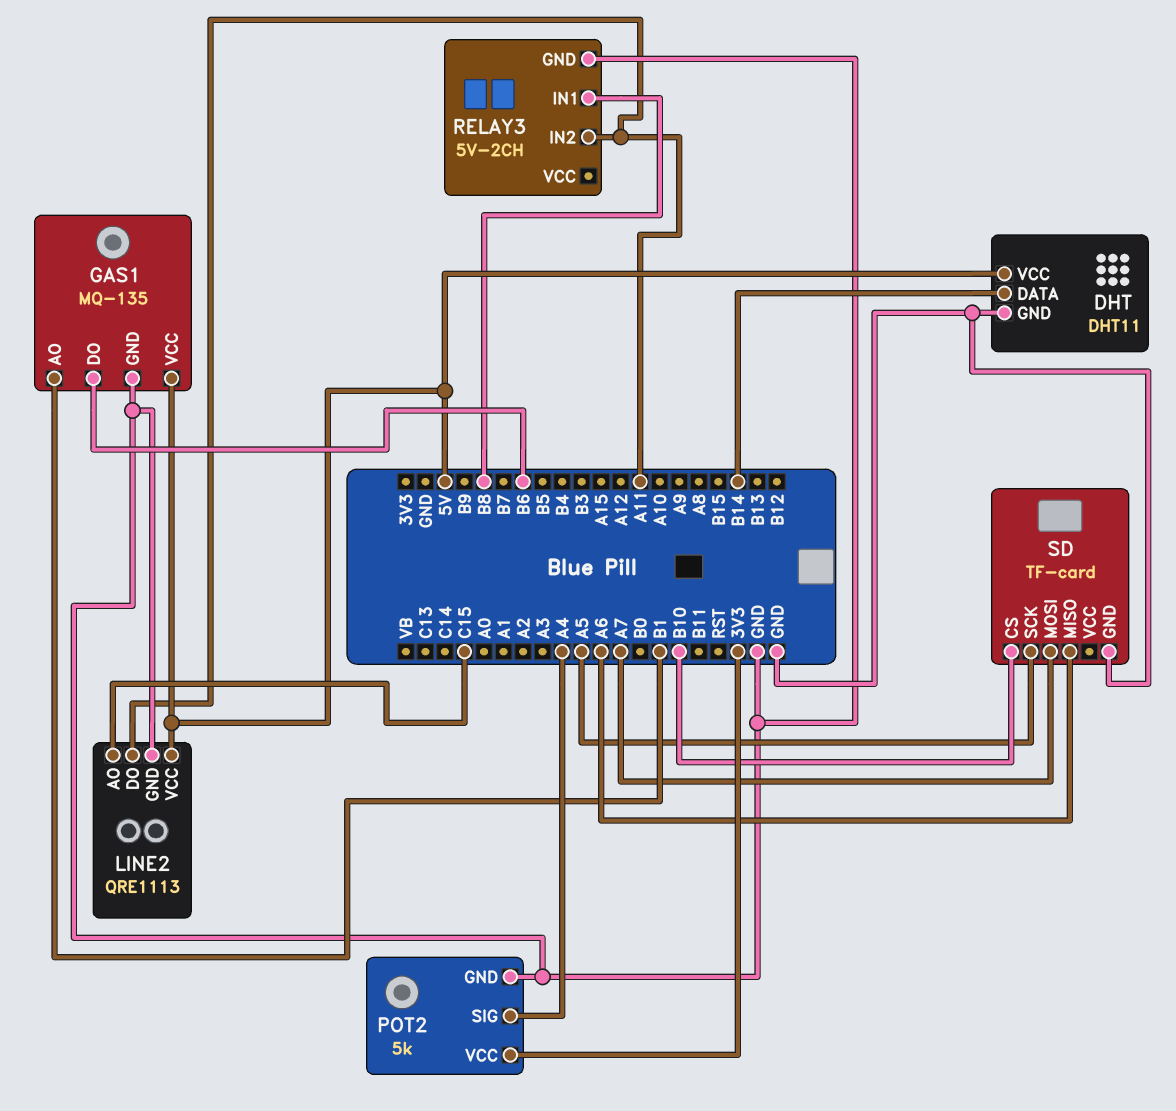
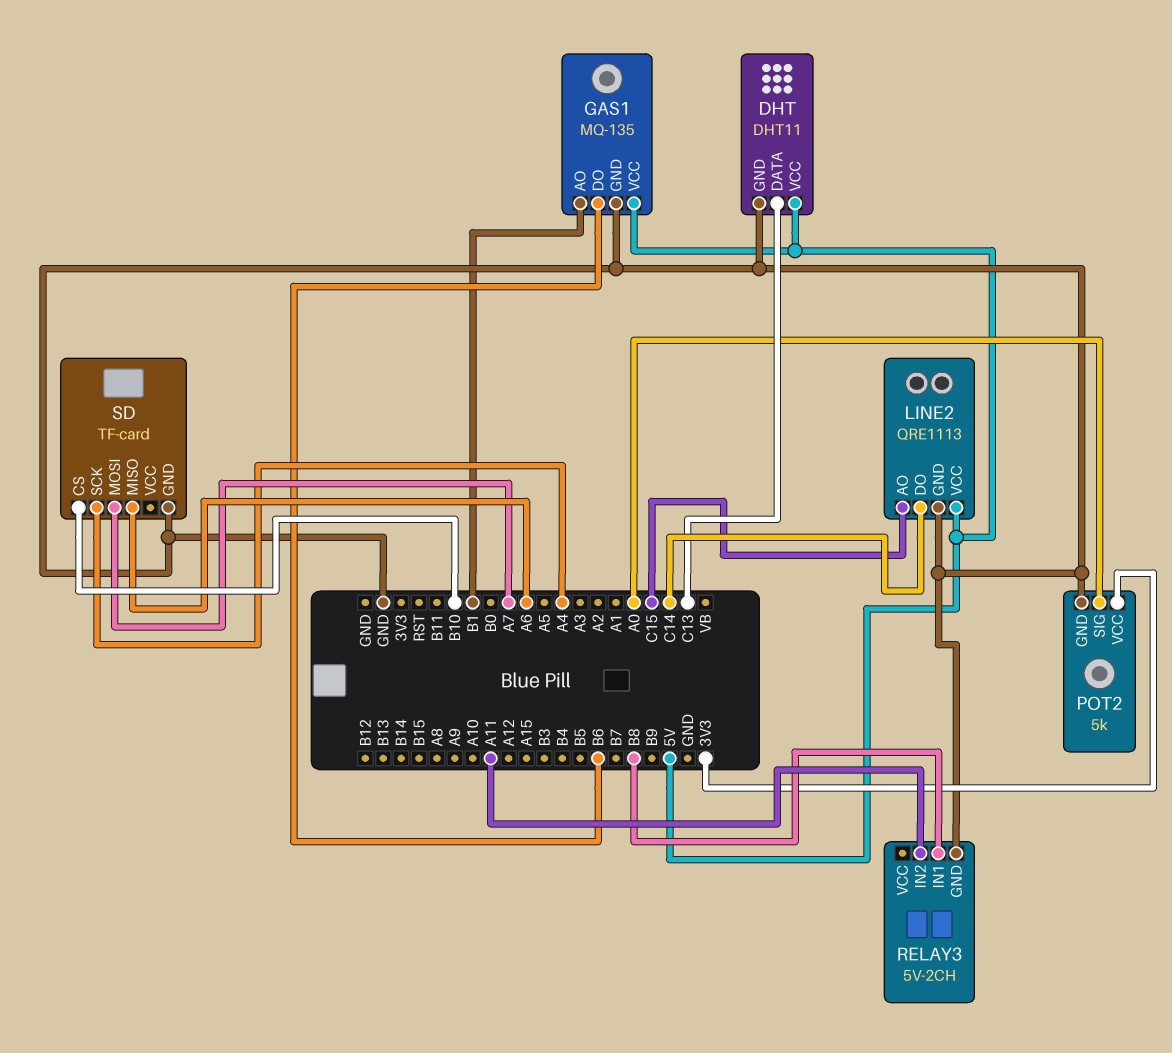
DHT pin DATA: B14 -> C13
LINE2 pin DO: A11 -> C14
POT2 pin SIG: A4 -> A0
SD pin SCK: A5 -> A4

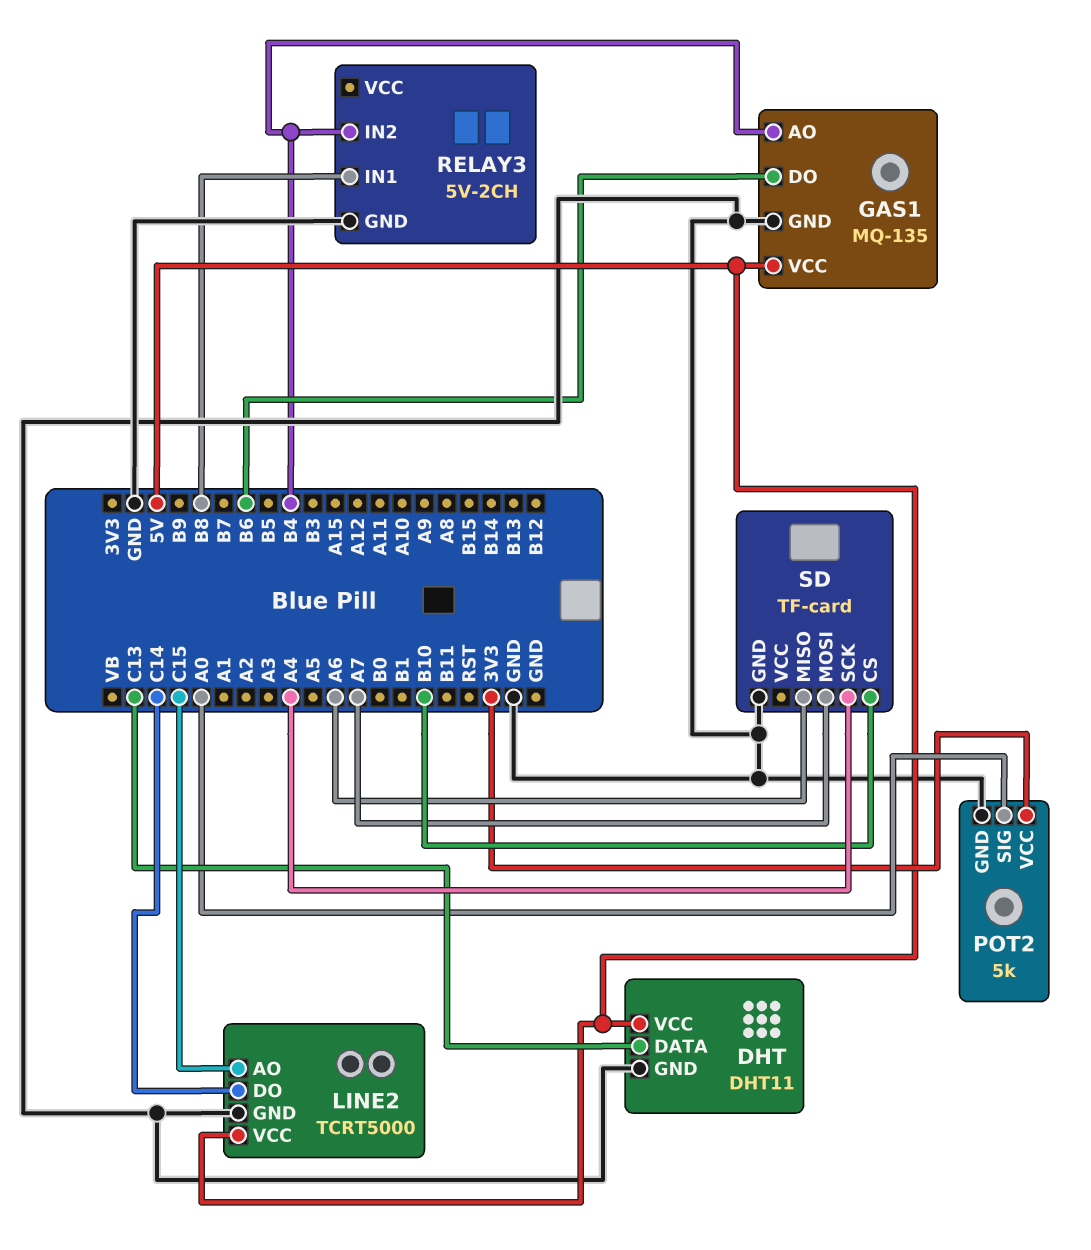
GAS1 pin AO: B1 -> B4
LINE2: QRE1113 -> TCRT5000
RELAY3 pin IN2: A11 -> B4

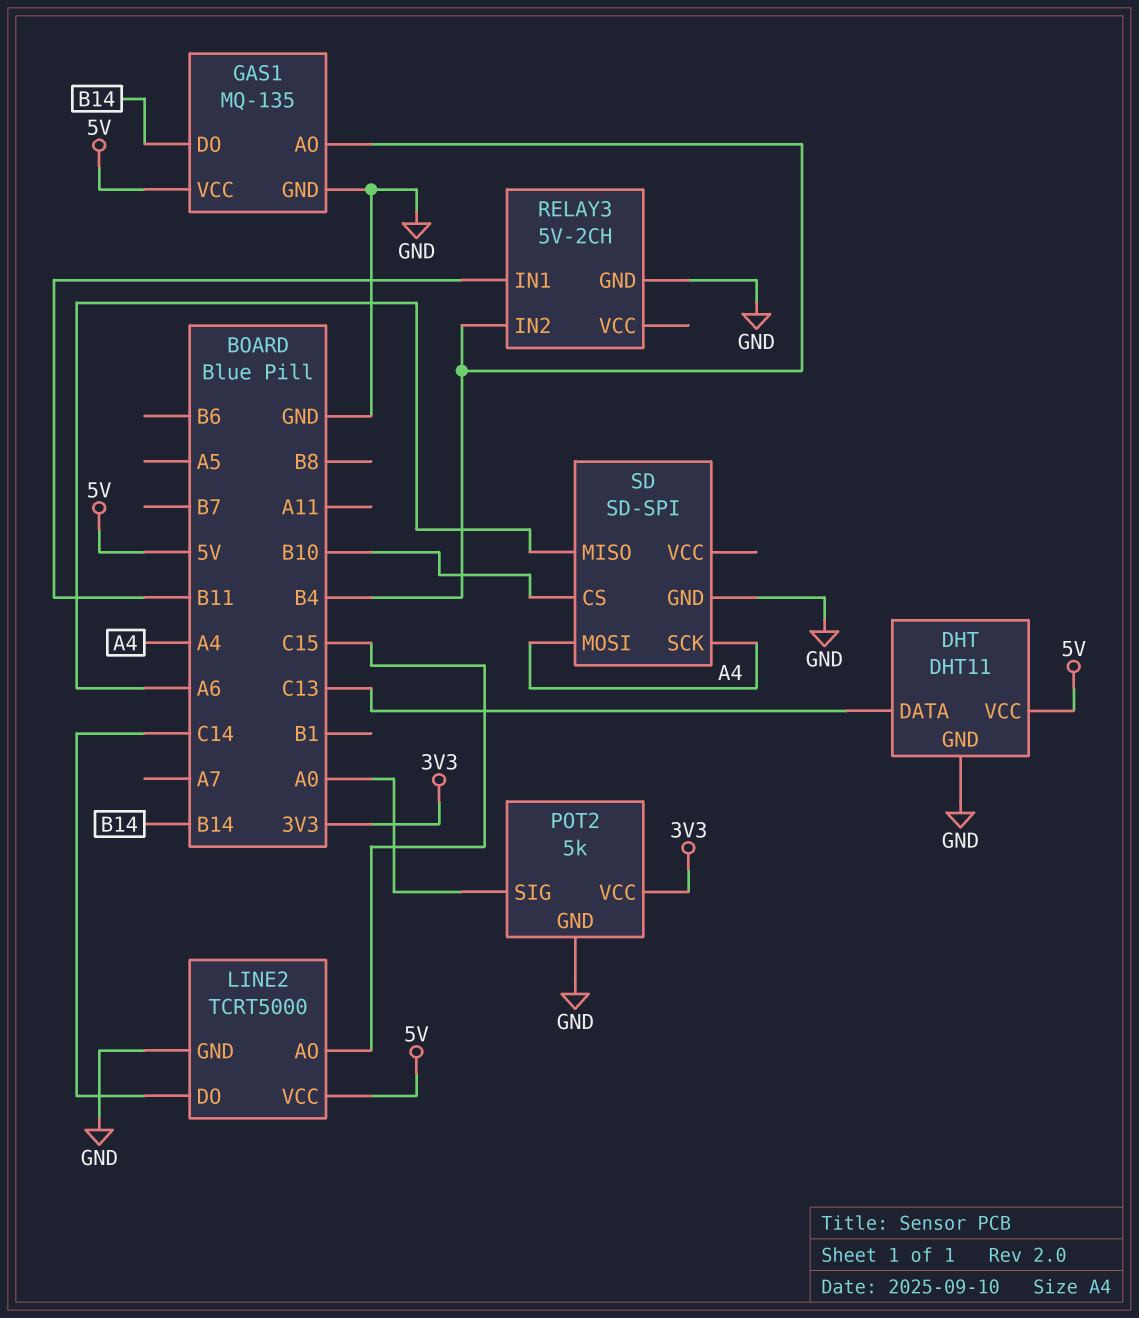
GAS1 pin DO: B6 -> B14
RELAY3 pin IN1: B8 -> B11
SD: TF-card -> SD-SPI
SD pin MOSI: A7 -> A4

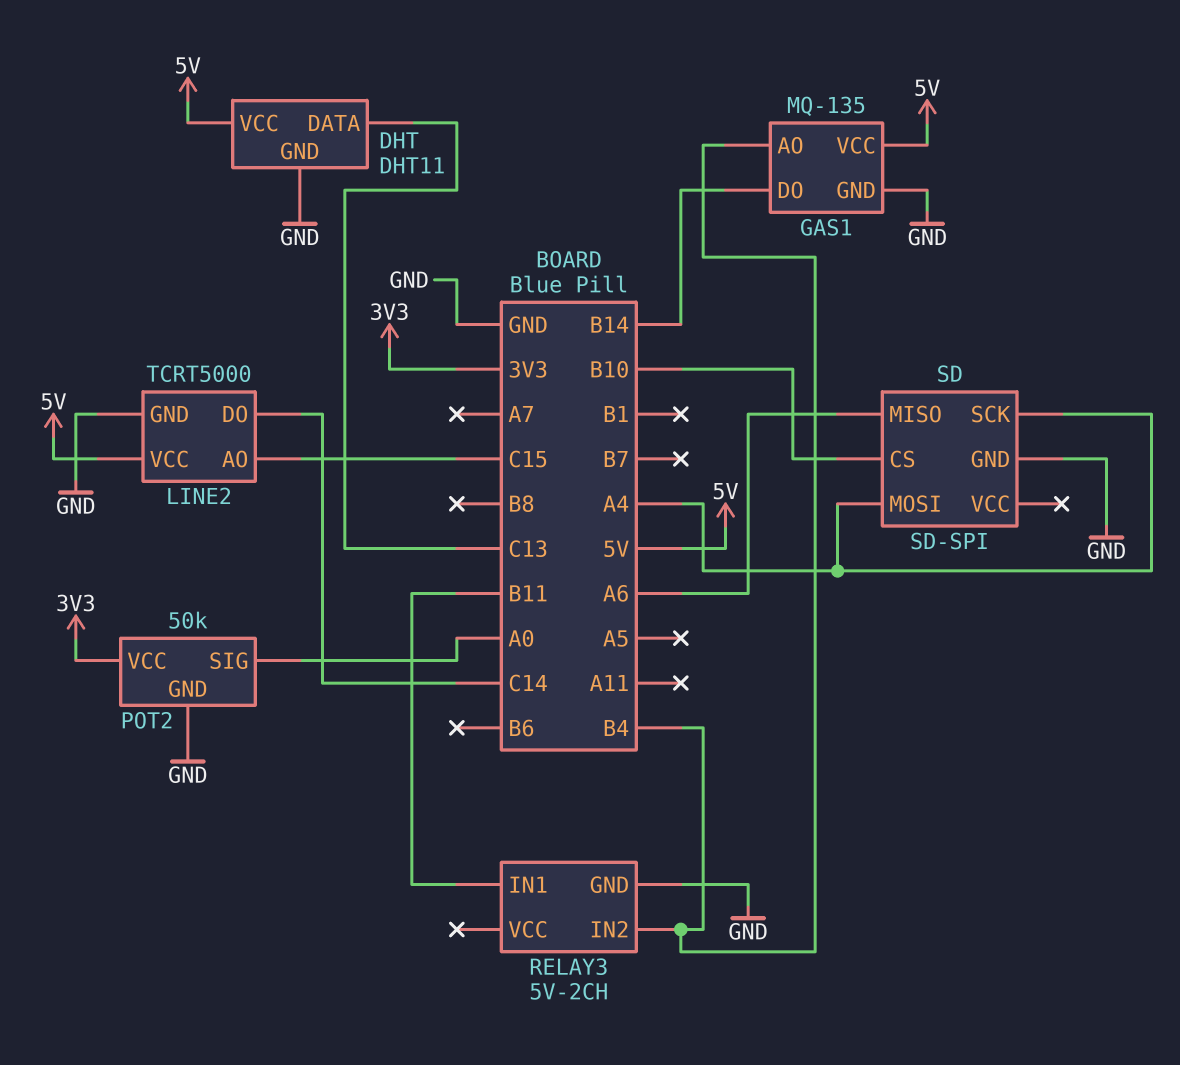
POT2: 5k -> 50k

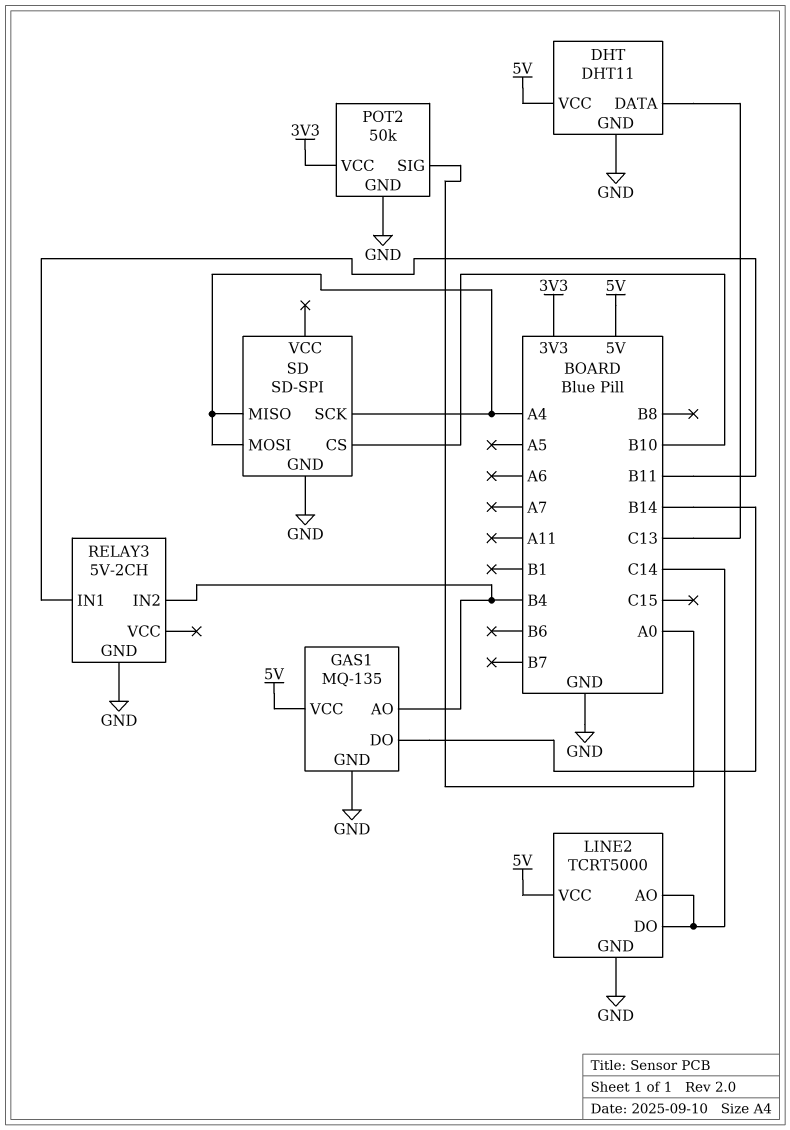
LINE2 pin AO: C15 -> C14
SD pin MISO: A6 -> A4

